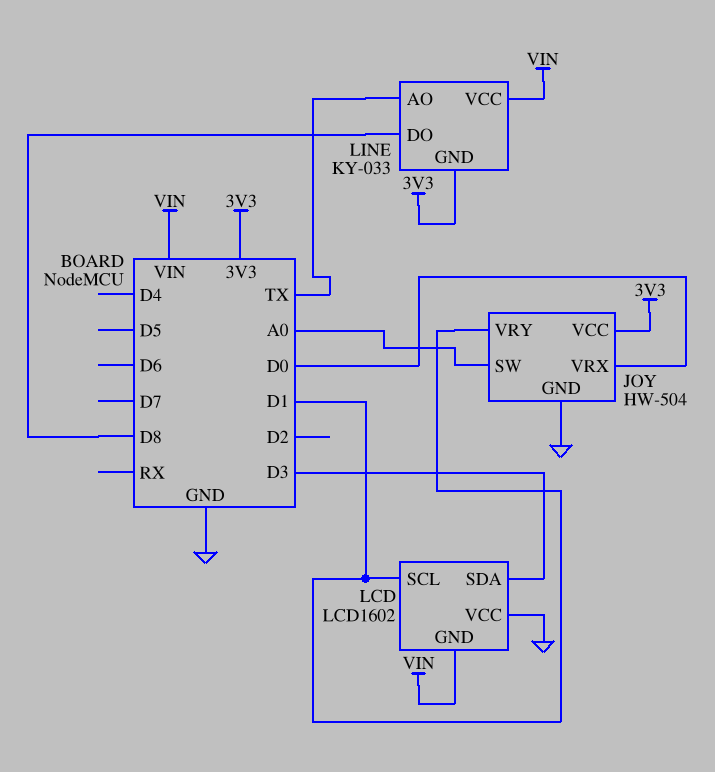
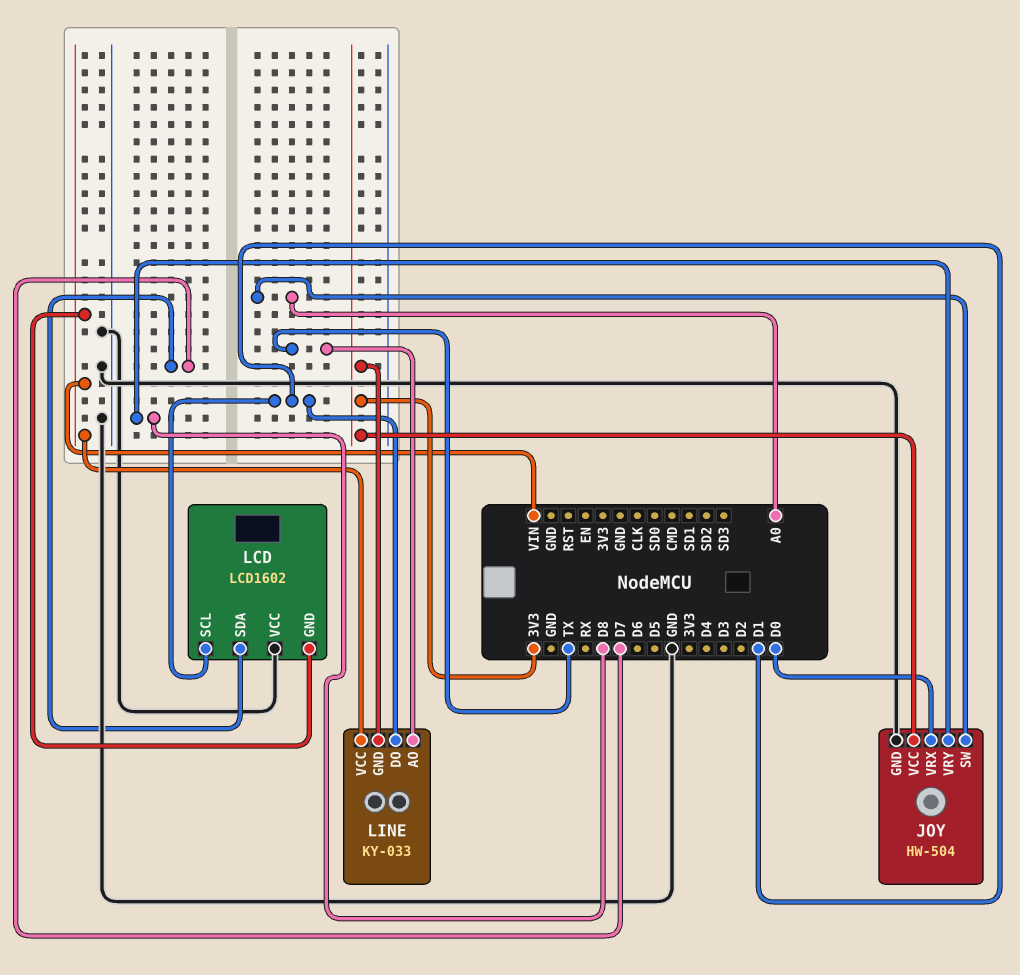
JOY pin VRY: D1 -> D8
LCD pin SDA: D3 -> D7
LINE pin DO: D8 -> D1

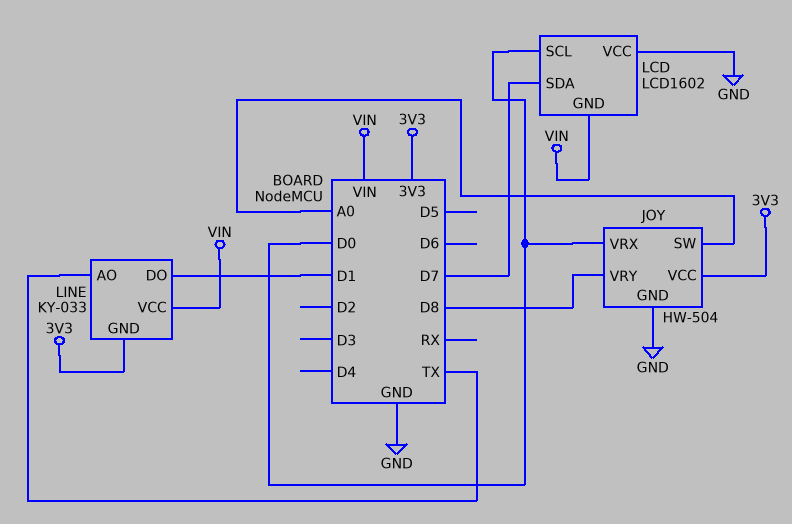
LCD pin SCL: D1 -> D0

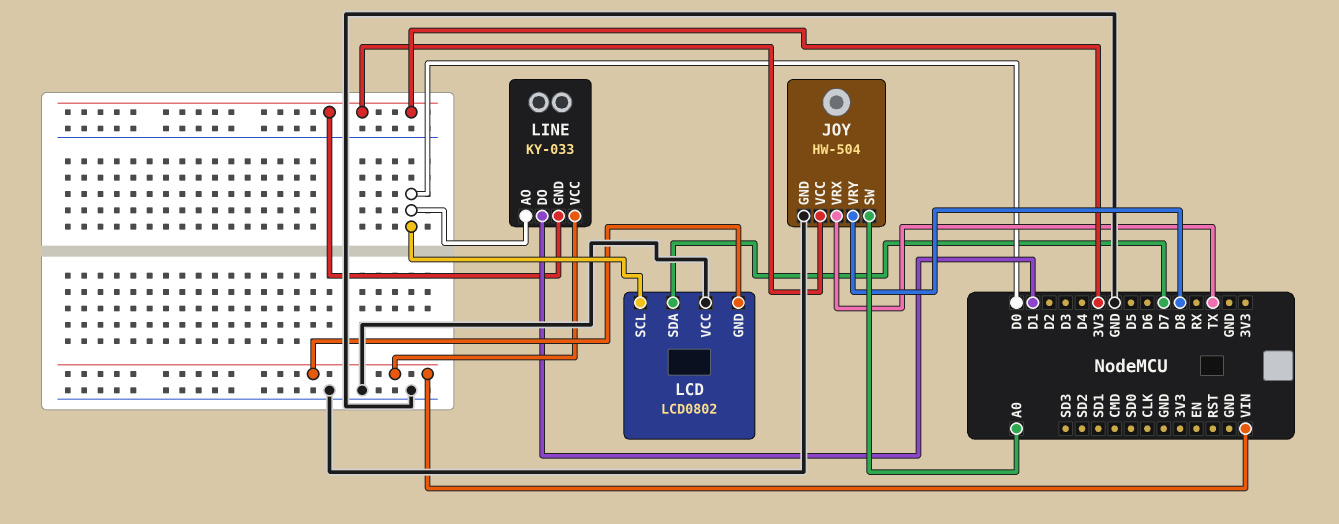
JOY pin VRX: D0 -> TX
LCD: LCD1602 -> LCD0802
LINE pin AO: TX -> D0

